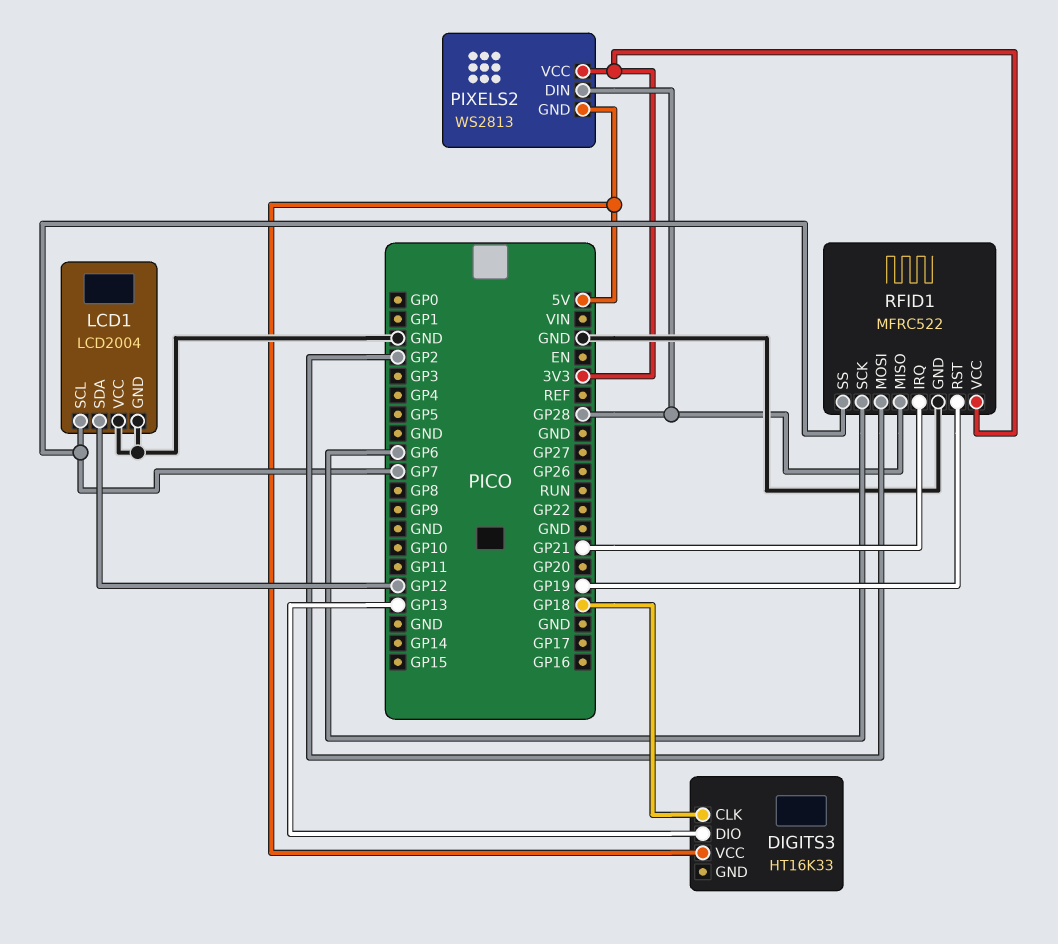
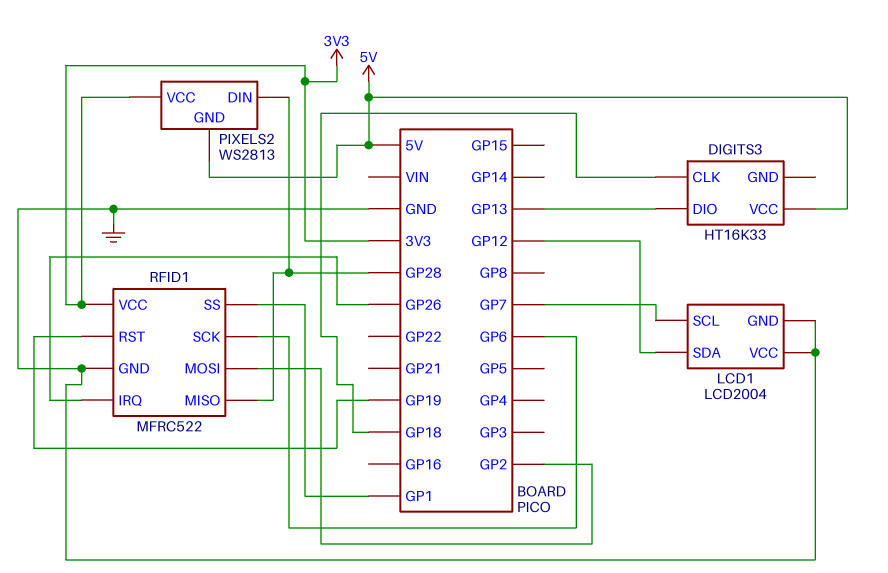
RFID1 pin IRQ: GP21 -> GP26
RFID1 pin SS: GP7 -> GP1

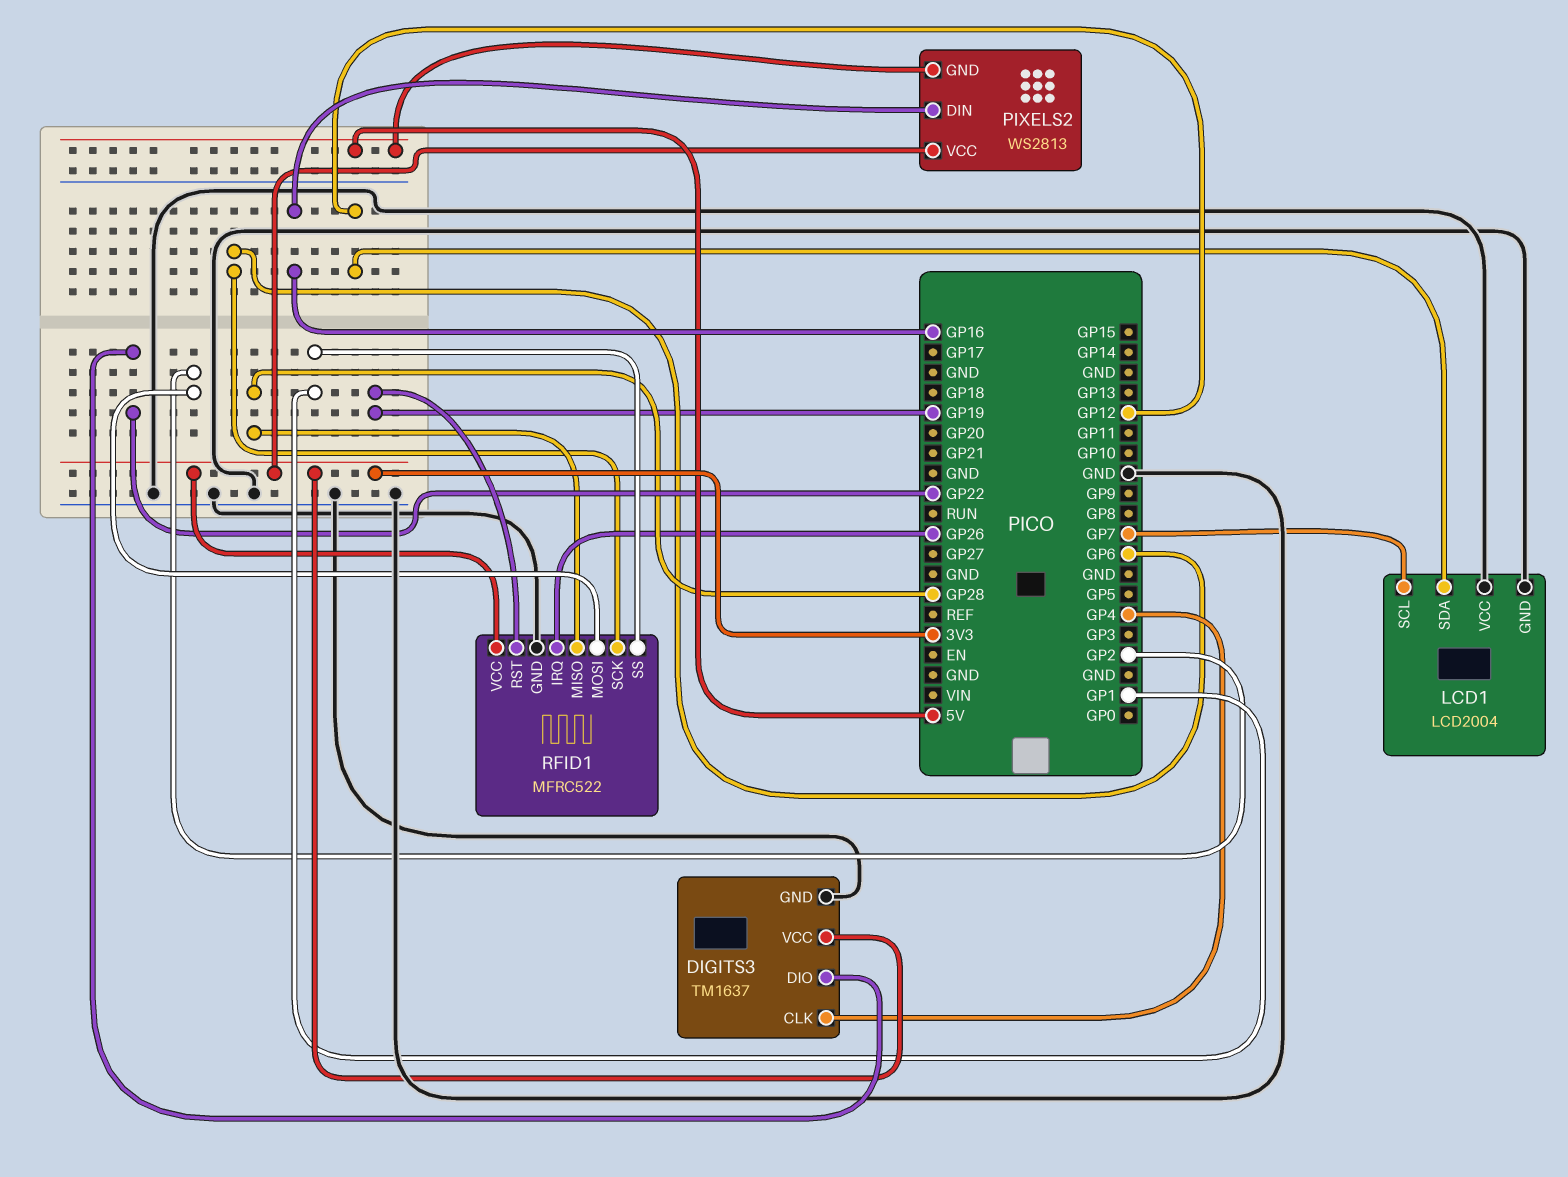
DIGITS3: HT16K33 -> TM1637
DIGITS3 pin CLK: GP18 -> GP4
DIGITS3 pin DIO: GP13 -> GP22
DIGITS3 pin GND: none -> GND
DIGITS3 pin VCC: 5V -> 3V3
PIXELS2 pin DIN: GP28 -> GP16

